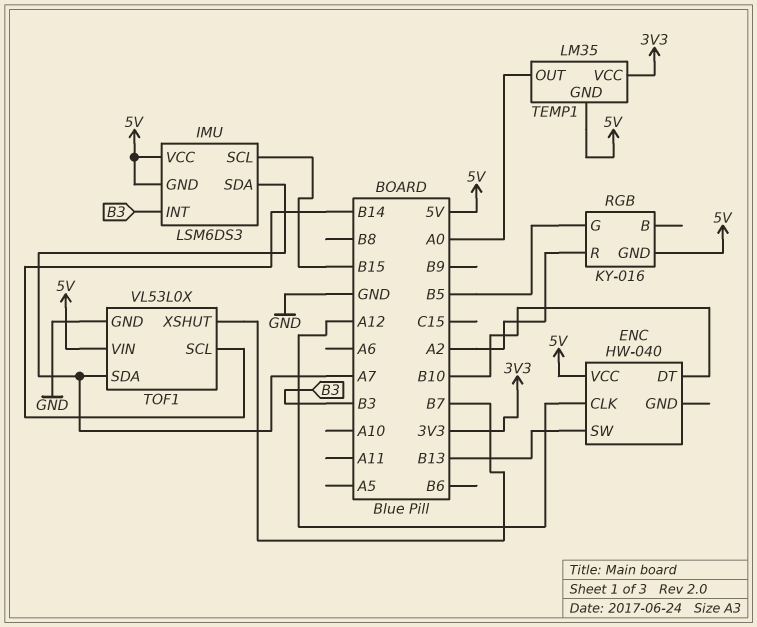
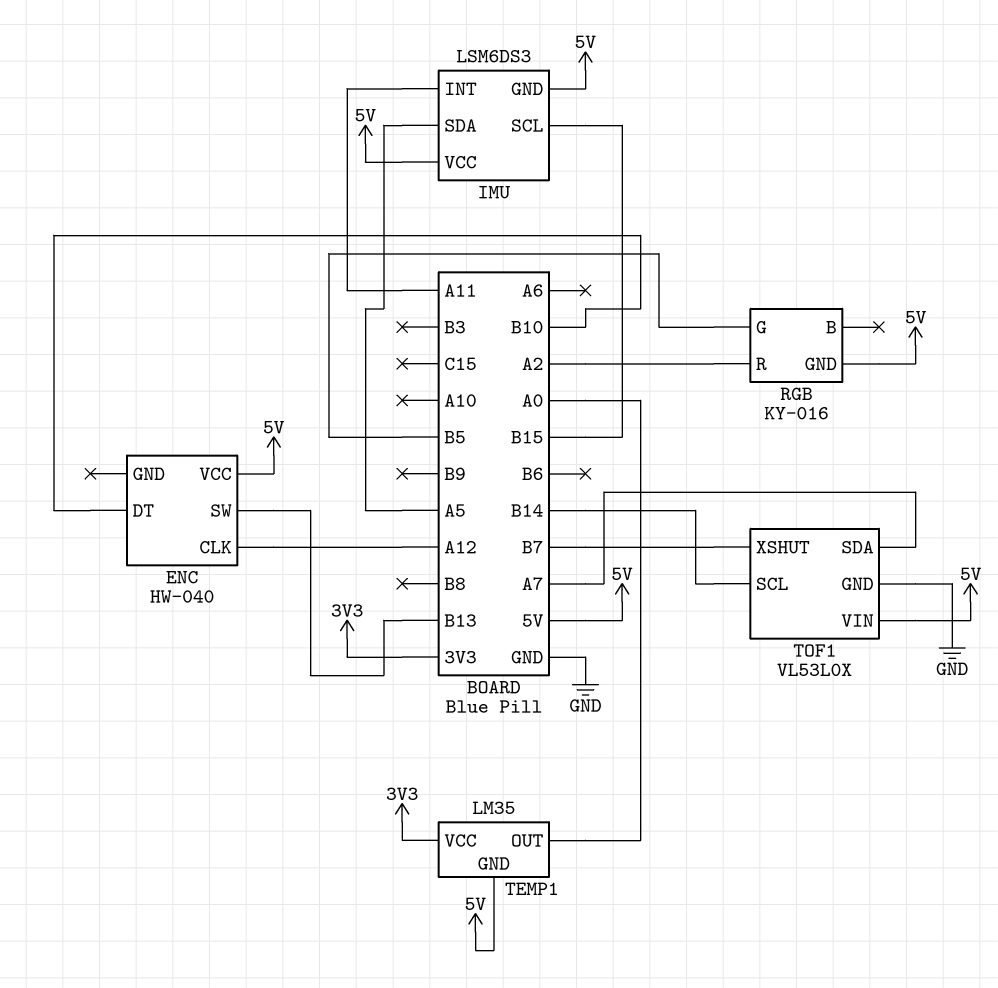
IMU pin INT: B3 -> A11
IMU pin SDA: A7 -> A5

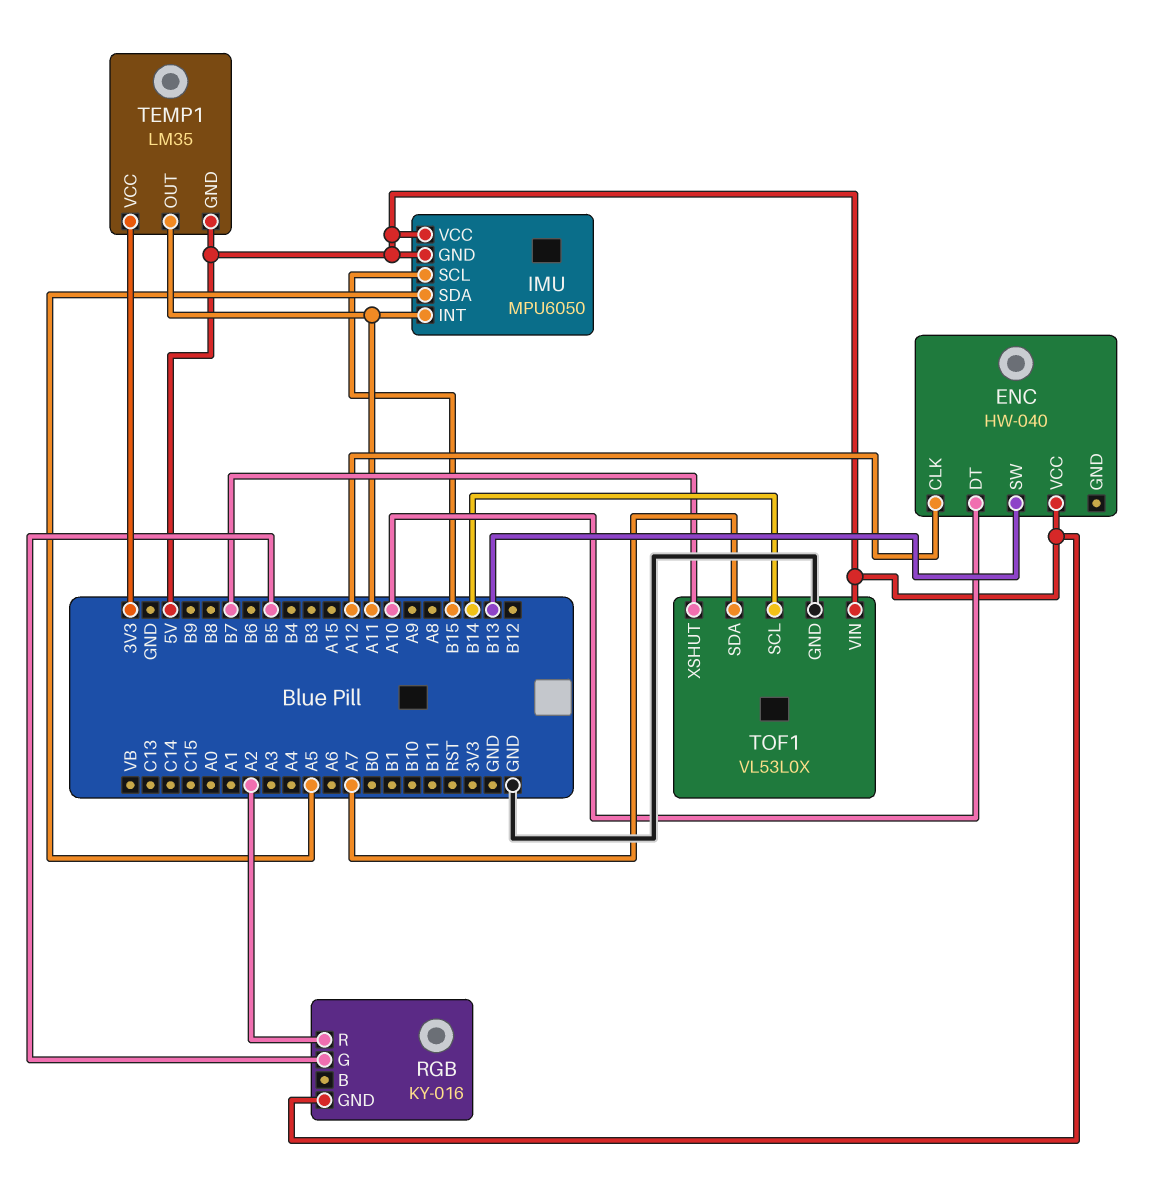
ENC pin DT: B10 -> A10
IMU: LSM6DS3 -> MPU6050
TEMP1 pin OUT: A0 -> A11

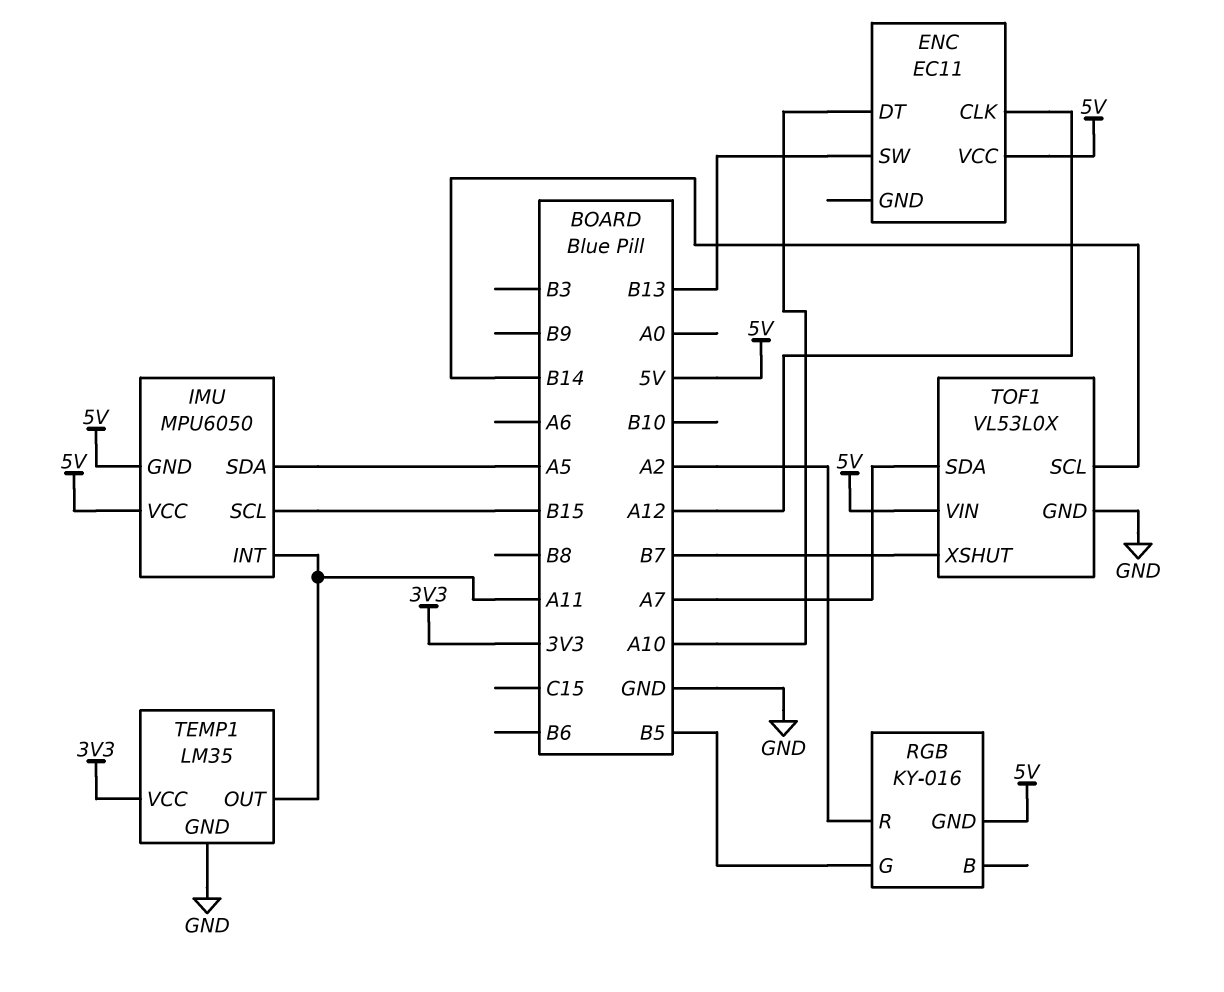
ENC: HW-040 -> EC11
TEMP1 pin GND: 5V -> GND

